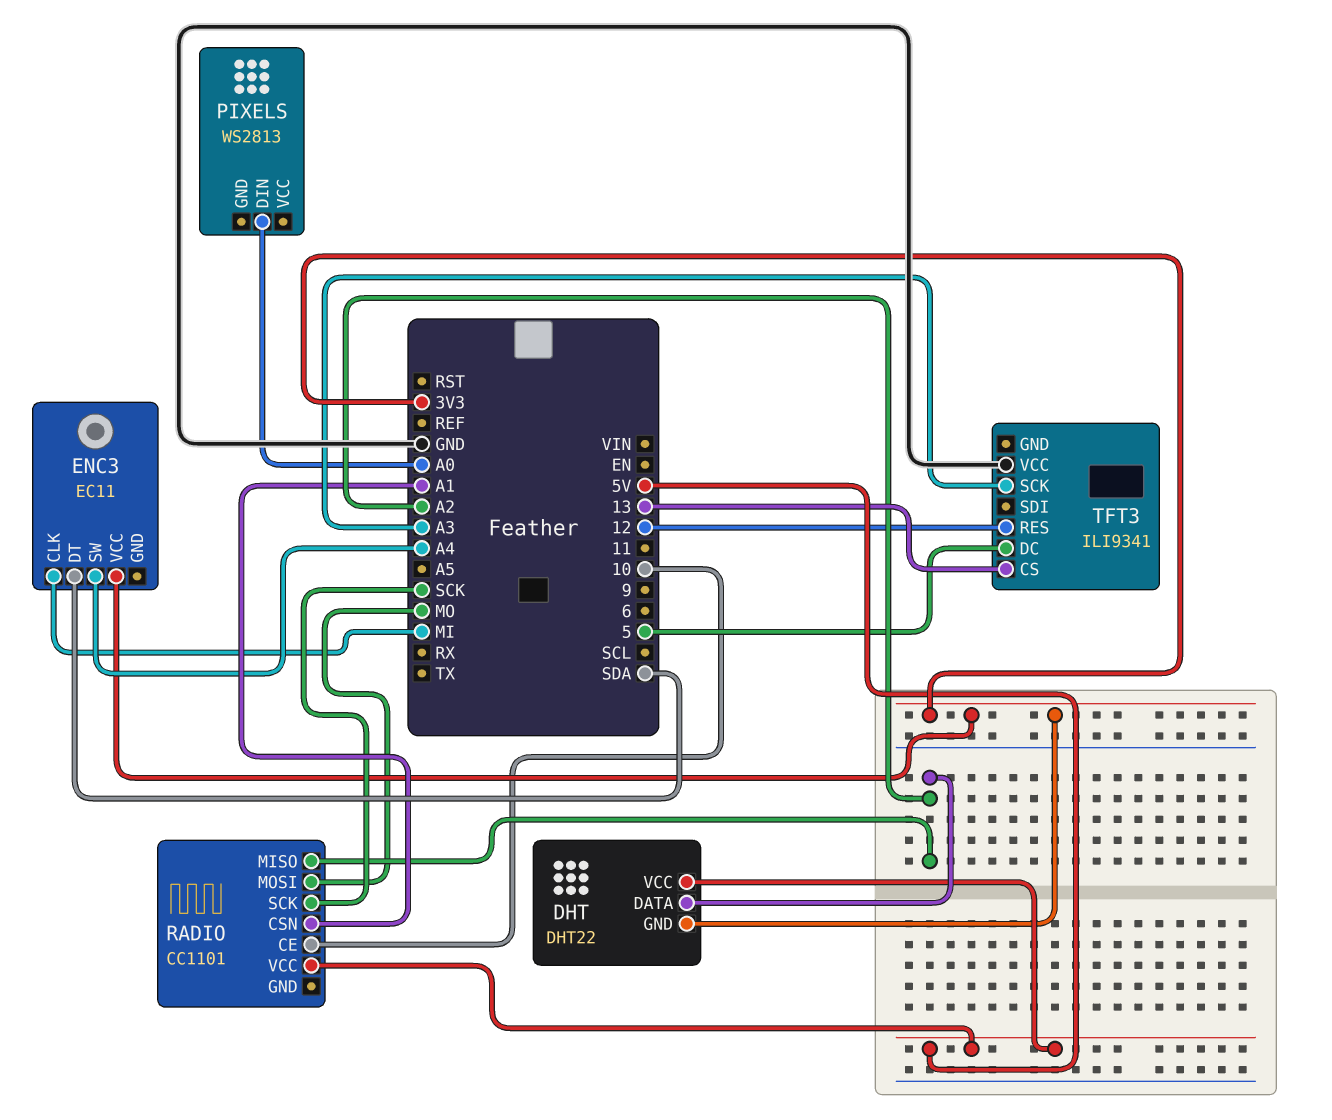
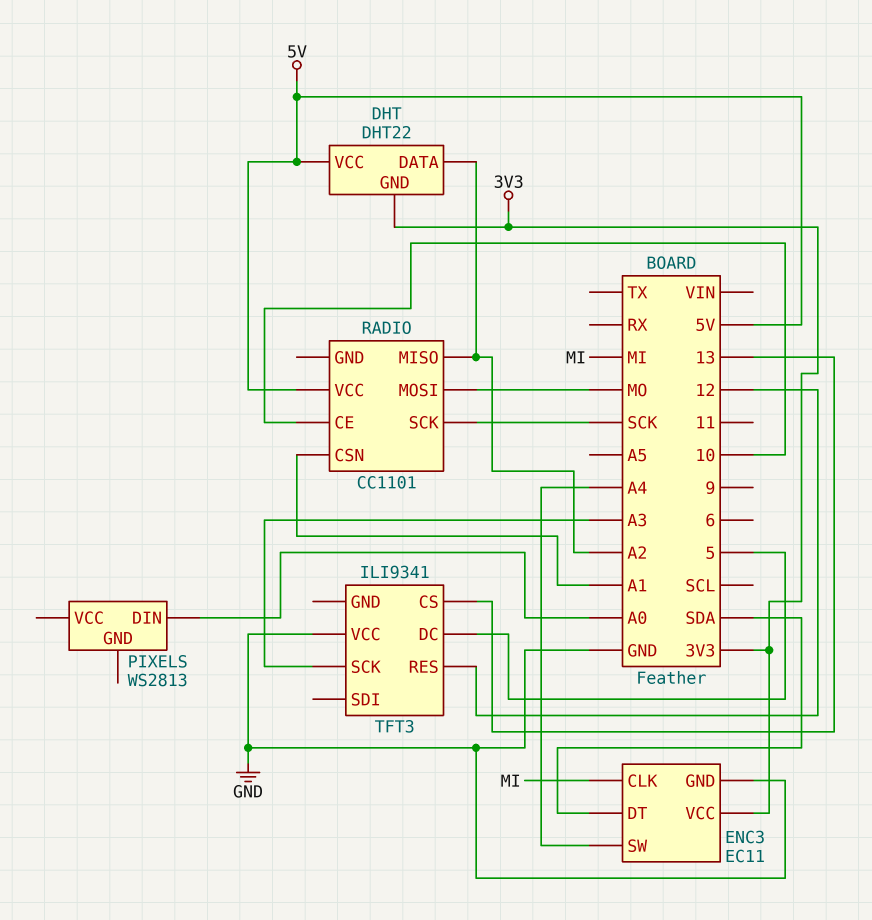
ENC3 pin GND: none -> GND

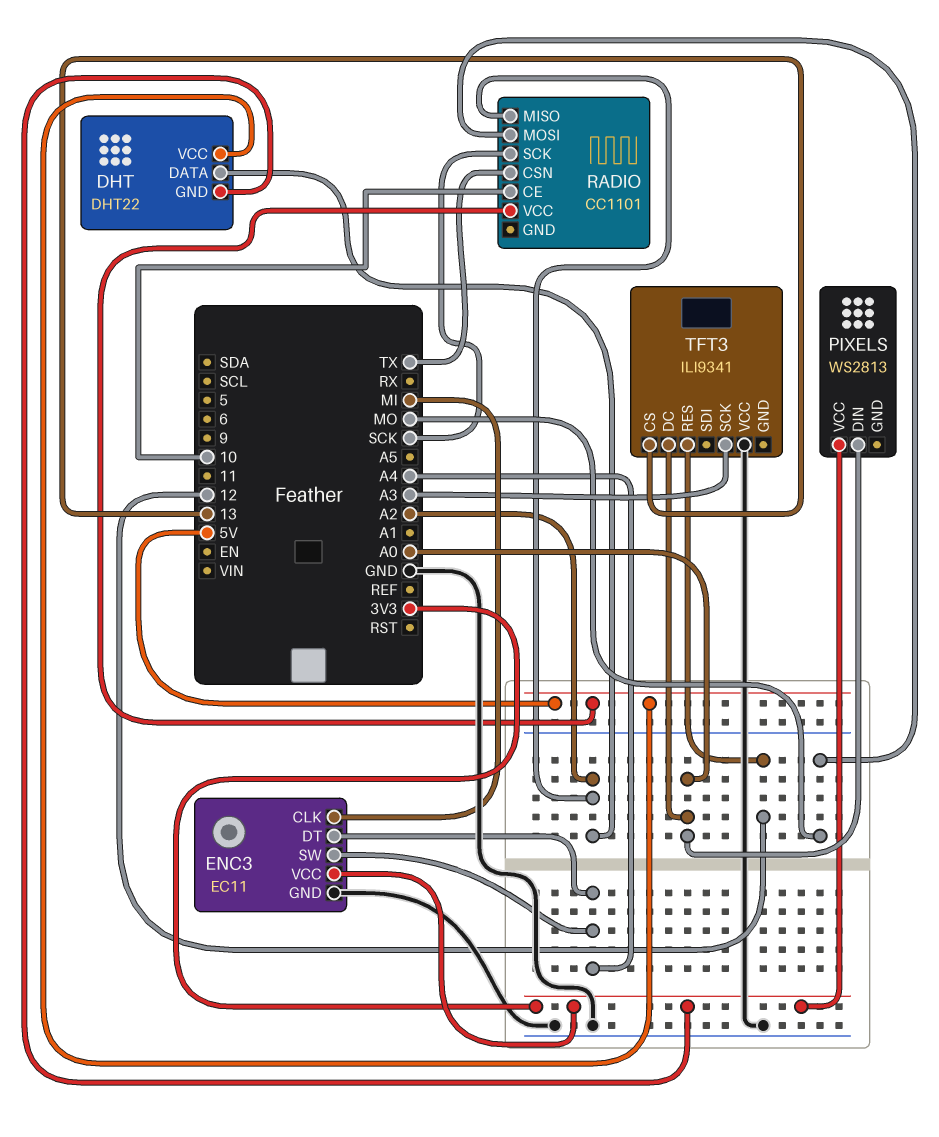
ENC3 pin DT: SDA -> A4
PIXELS pin VCC: none -> 3V3
RADIO pin CSN: A1 -> TX
TFT3 pin DC: 5 -> A0

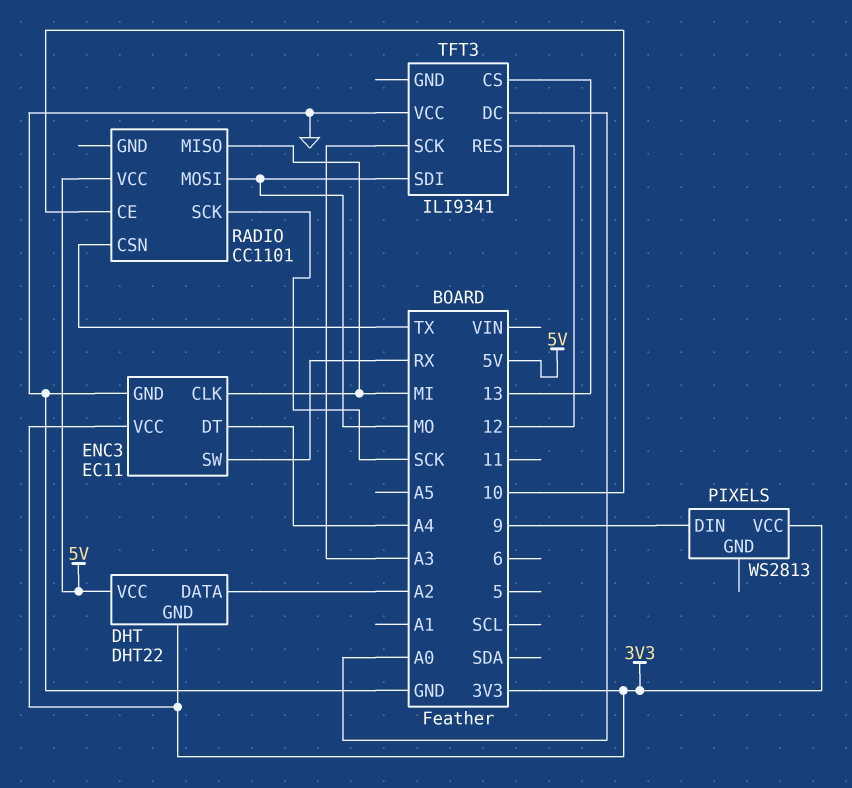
ENC3 pin SW: A4 -> RX
PIXELS pin DIN: A0 -> 9
RADIO pin MISO: A2 -> MI
TFT3 pin SDI: none -> MO

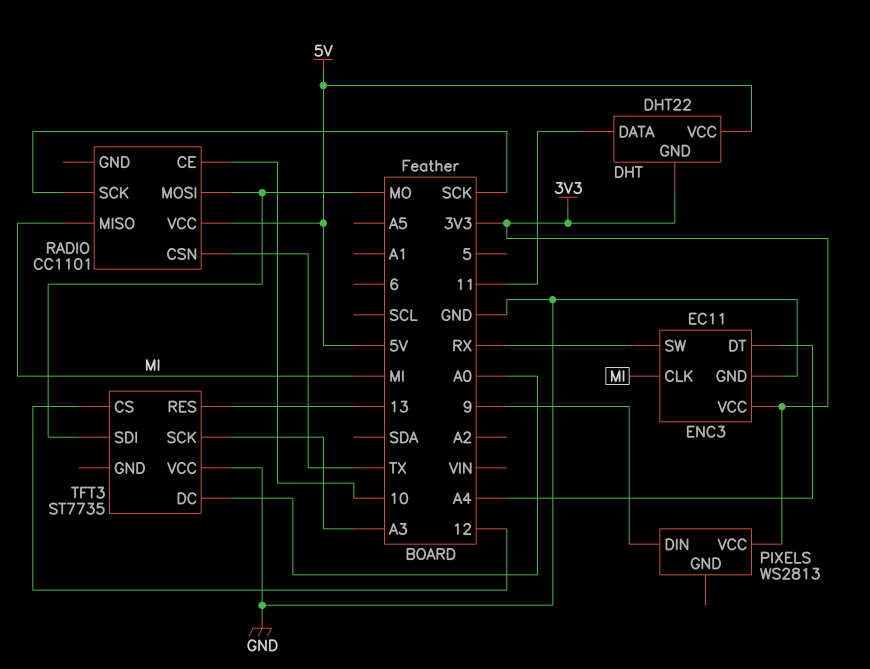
DHT pin DATA: A2 -> 11
TFT3: ILI9341 -> ST7735
TFT3 pin CS: 13 -> 12
TFT3 pin RES: 12 -> 13

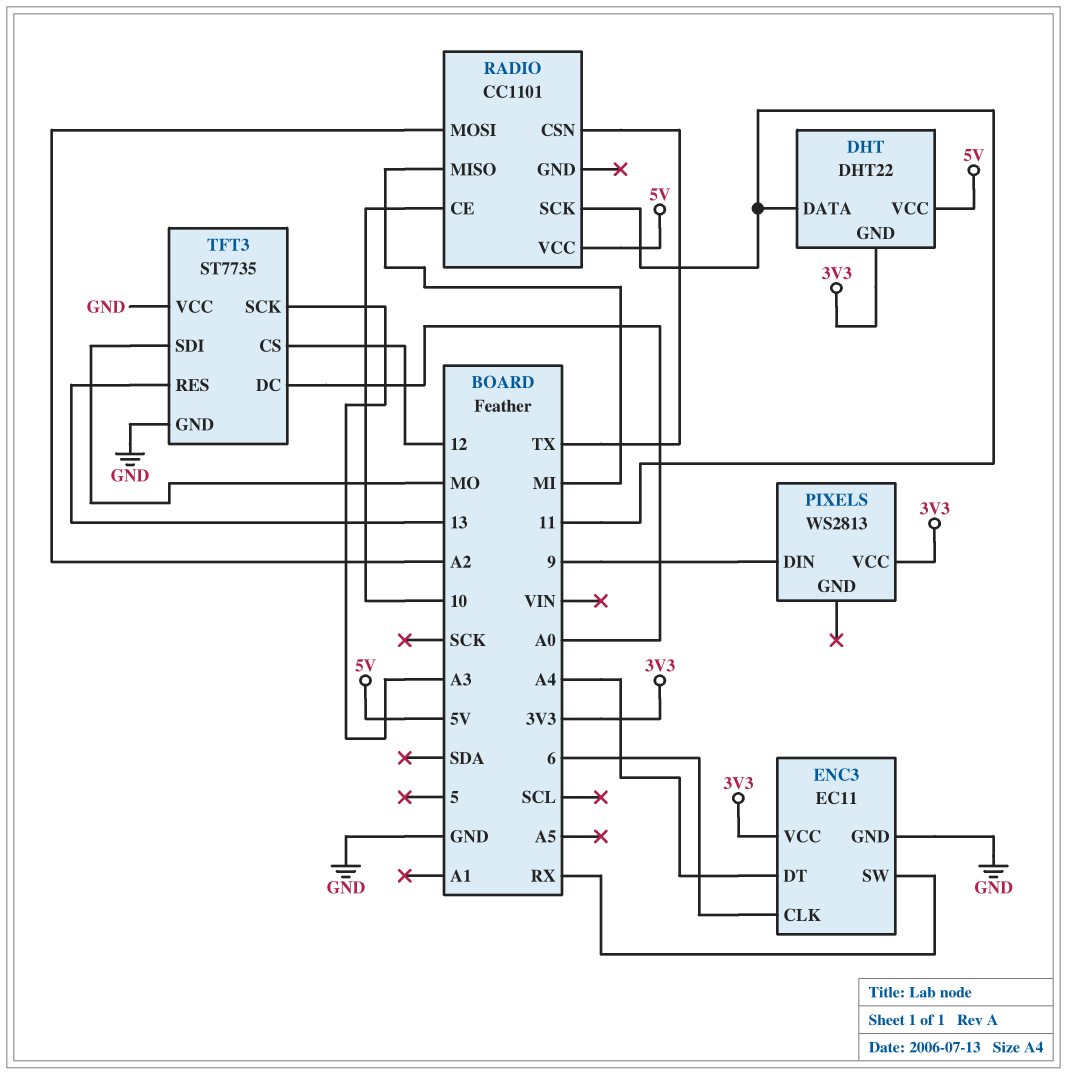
ENC3 pin CLK: MI -> 6
RADIO pin MOSI: MO -> A2
RADIO pin SCK: SCK -> 11
TFT3 pin GND: none -> GND

